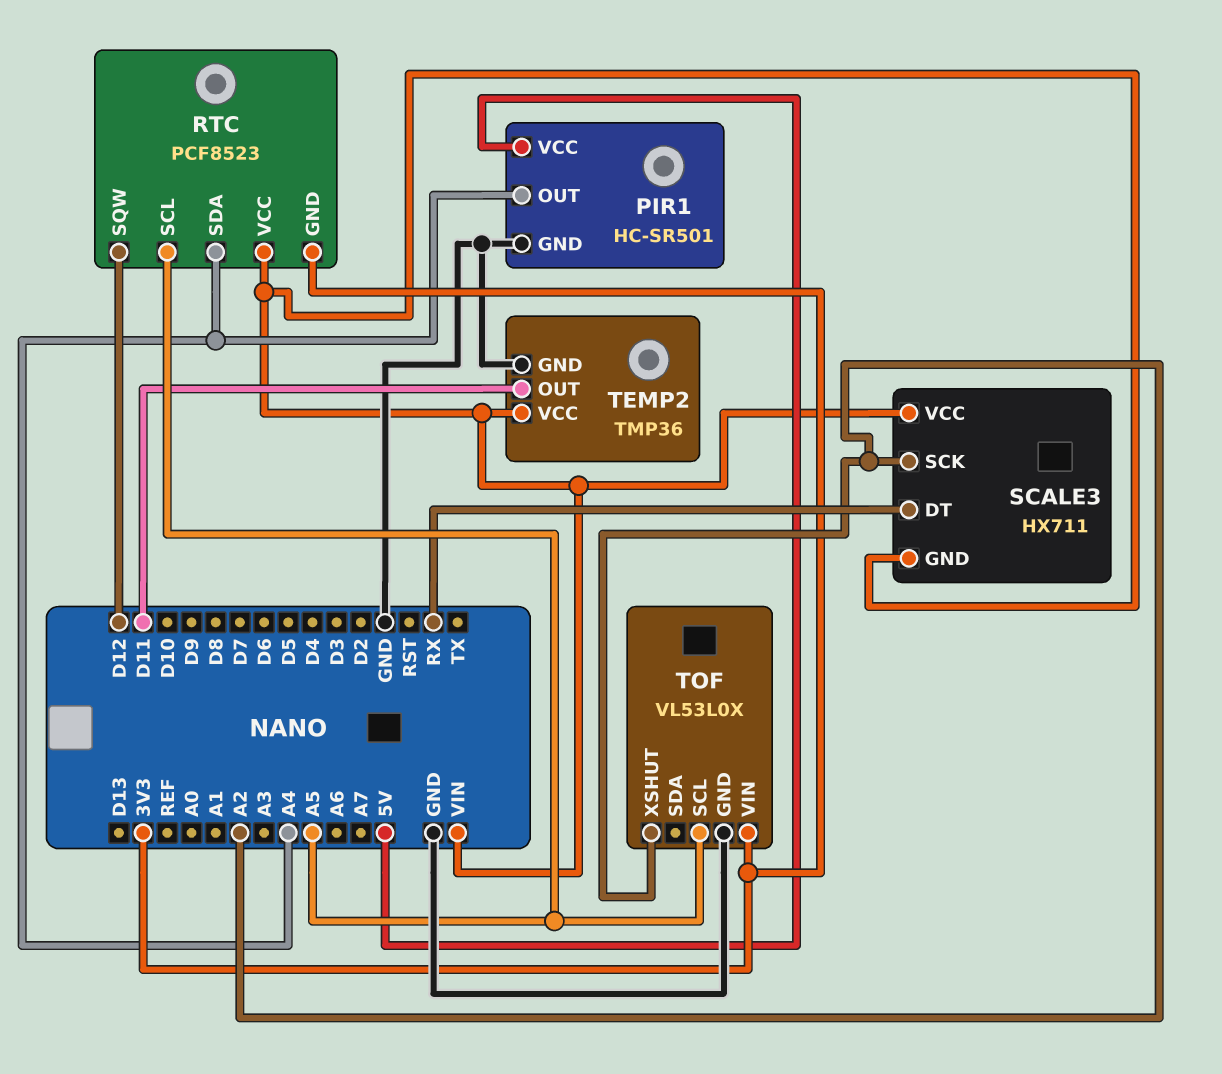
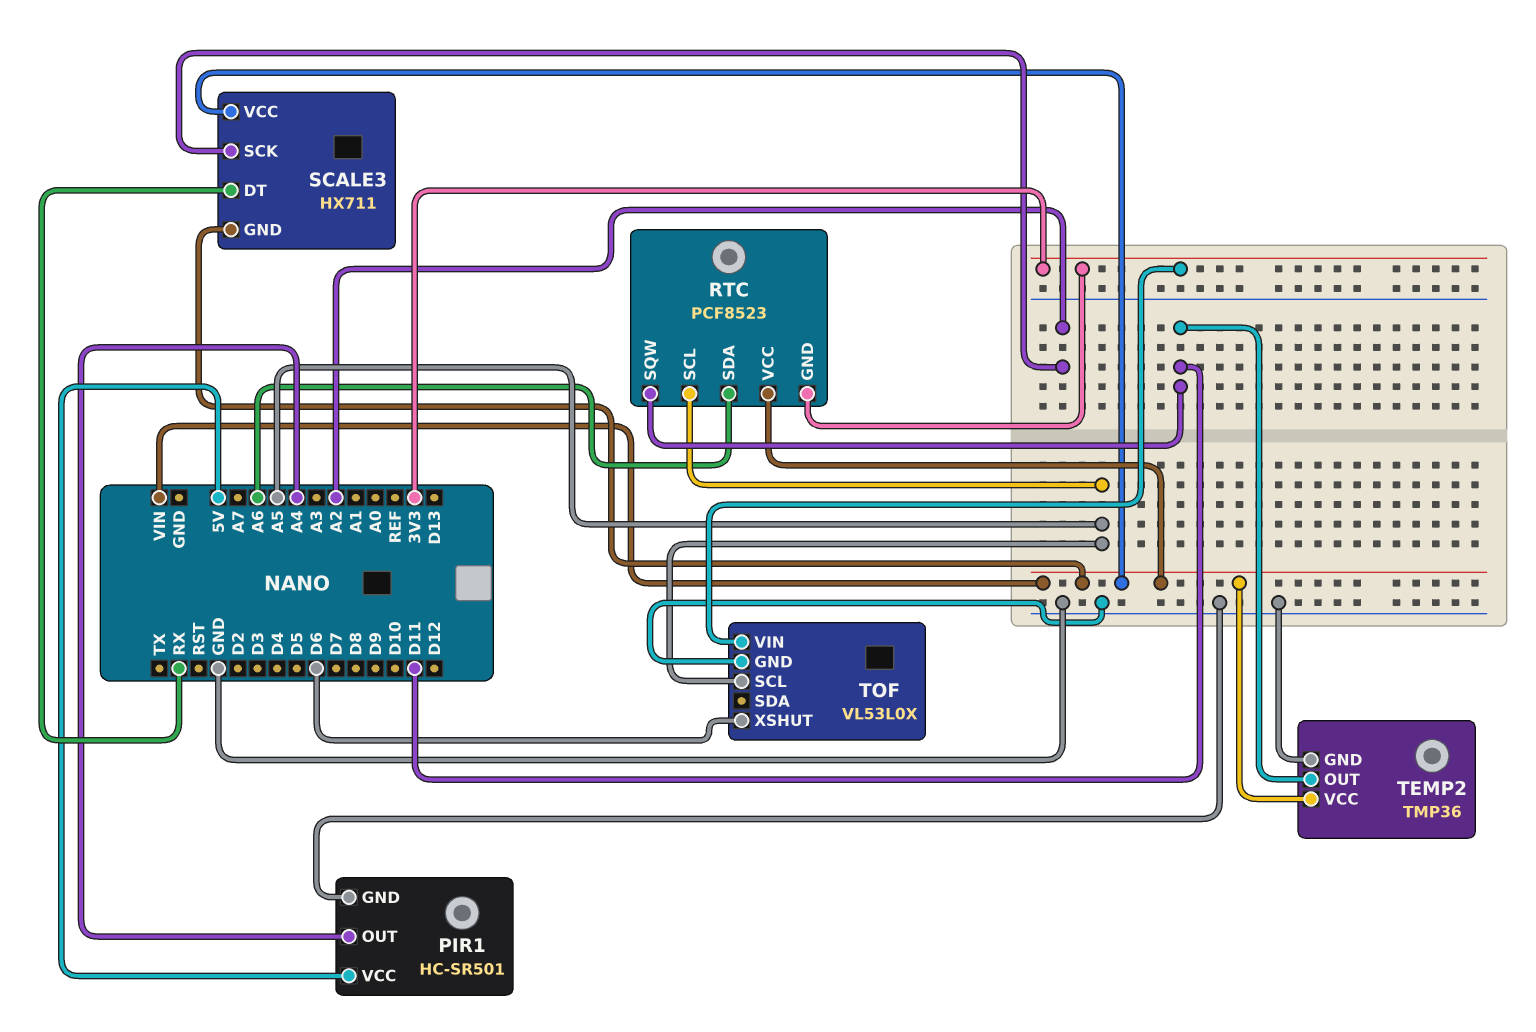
RTC pin SDA: A4 -> A6
RTC pin SQW: D12 -> D11
TOF pin XSHUT: A2 -> D6

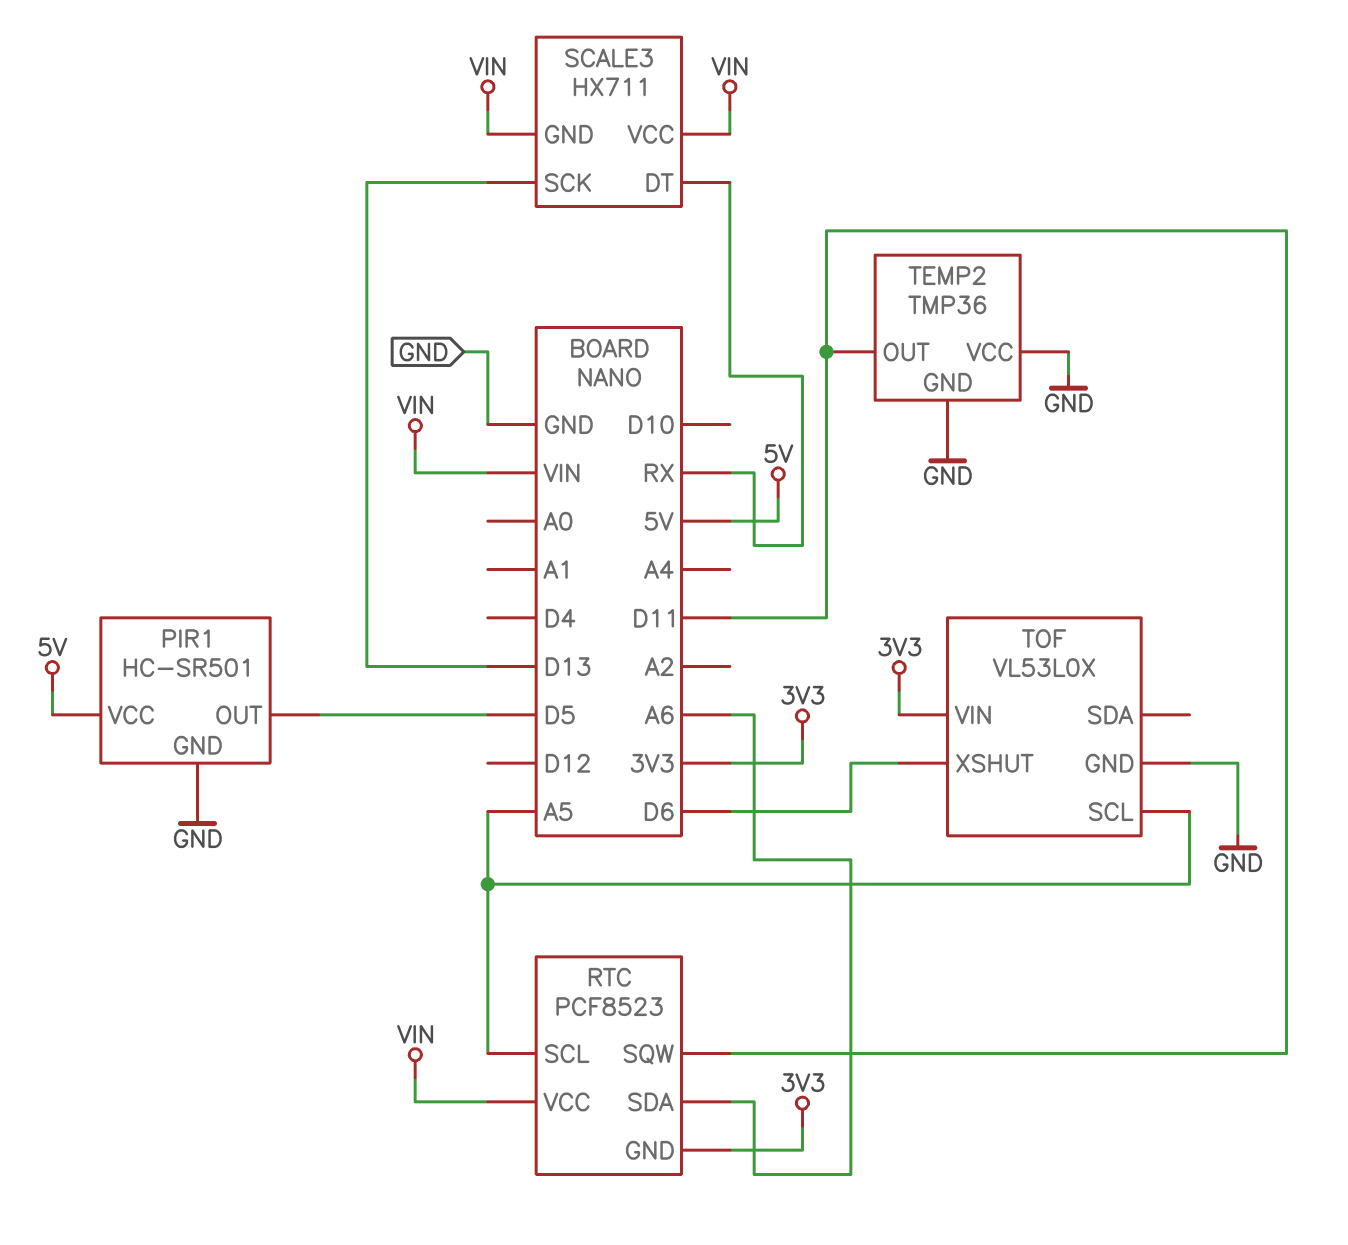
PIR1 pin OUT: A4 -> D5
SCALE3 pin SCK: A2 -> D13
TEMP2 pin VCC: VIN -> GND

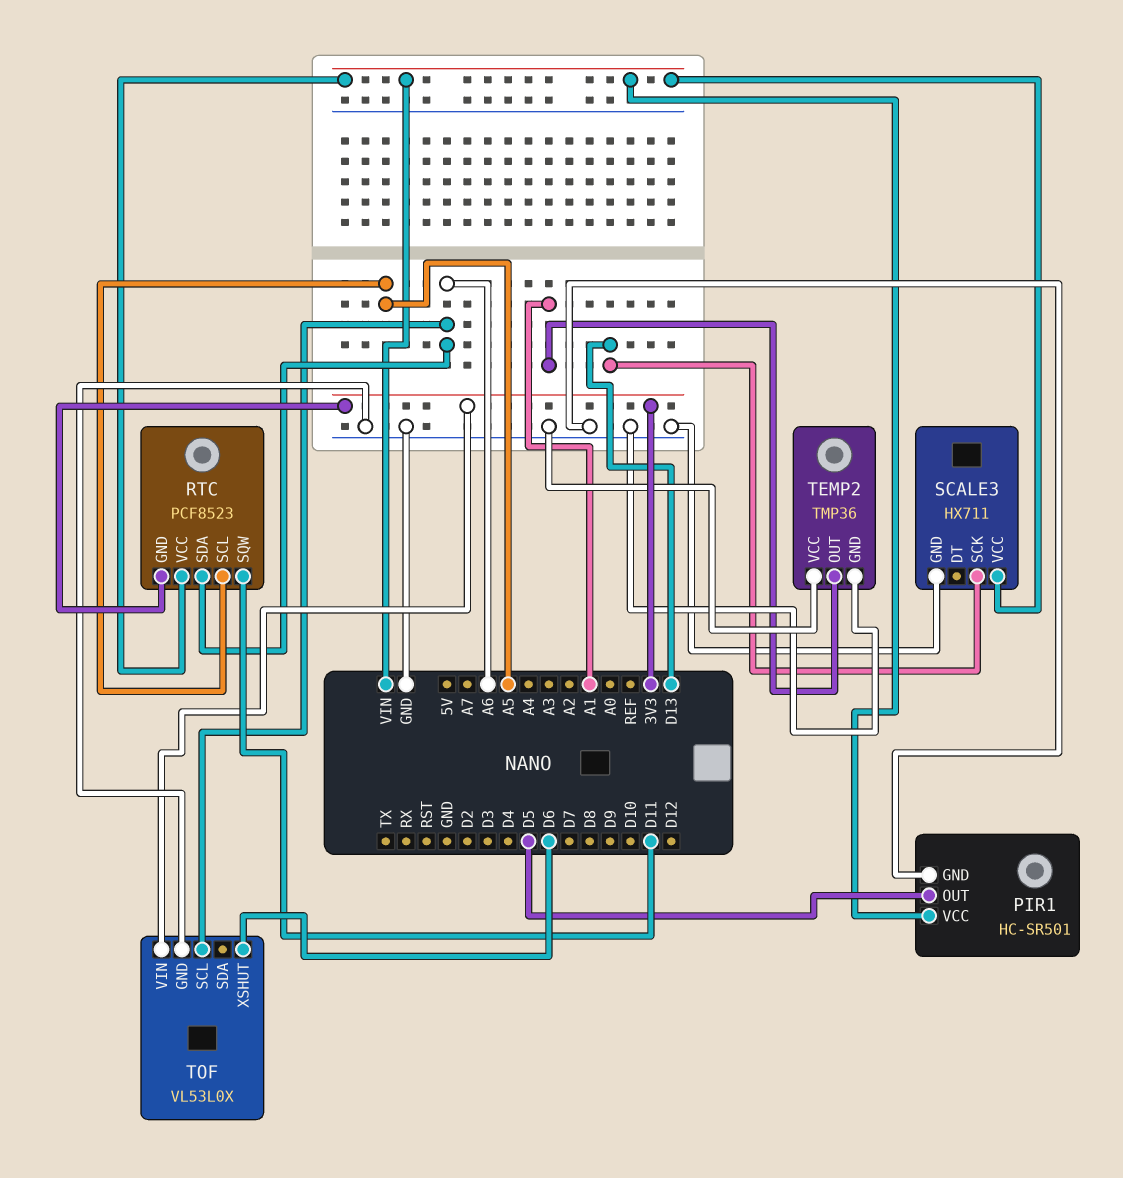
PIR1 pin VCC: 5V -> VIN
SCALE3 pin DT: RX -> none
SCALE3 pin GND: VIN -> GND
TEMP2 pin OUT: D11 -> A1
TOF pin SCL: A5 -> A6

